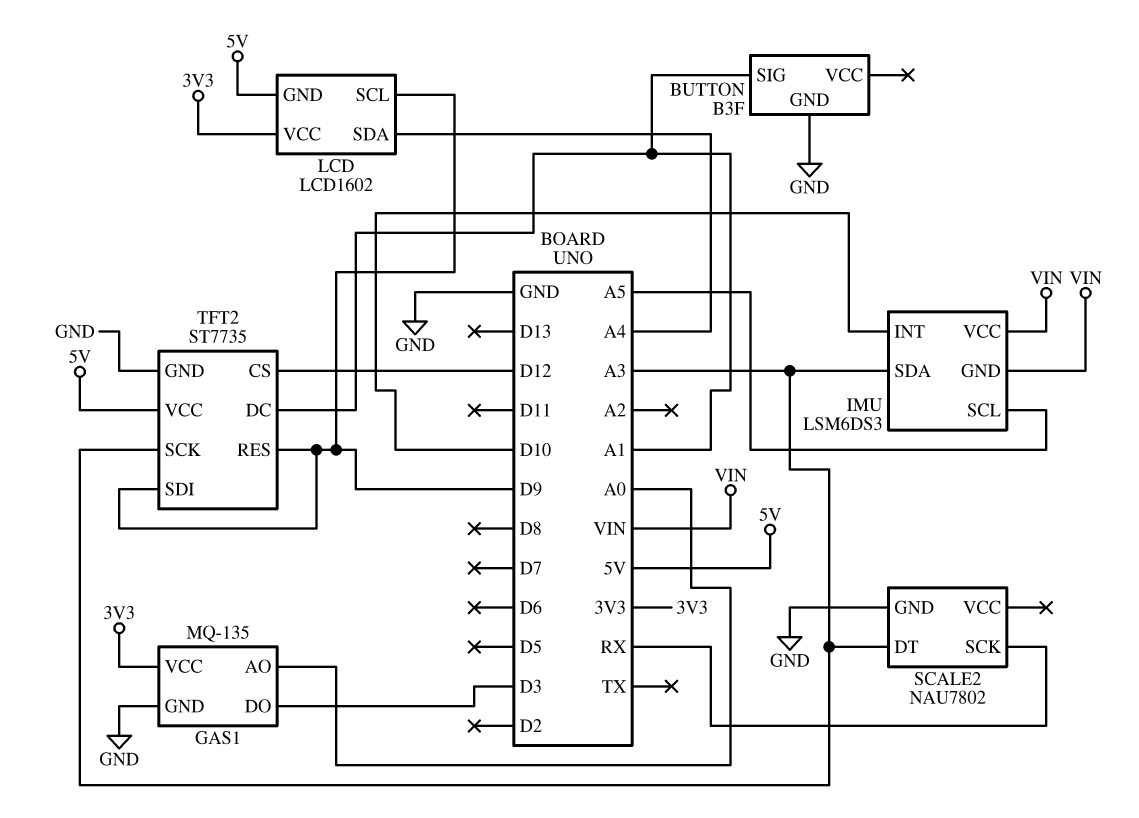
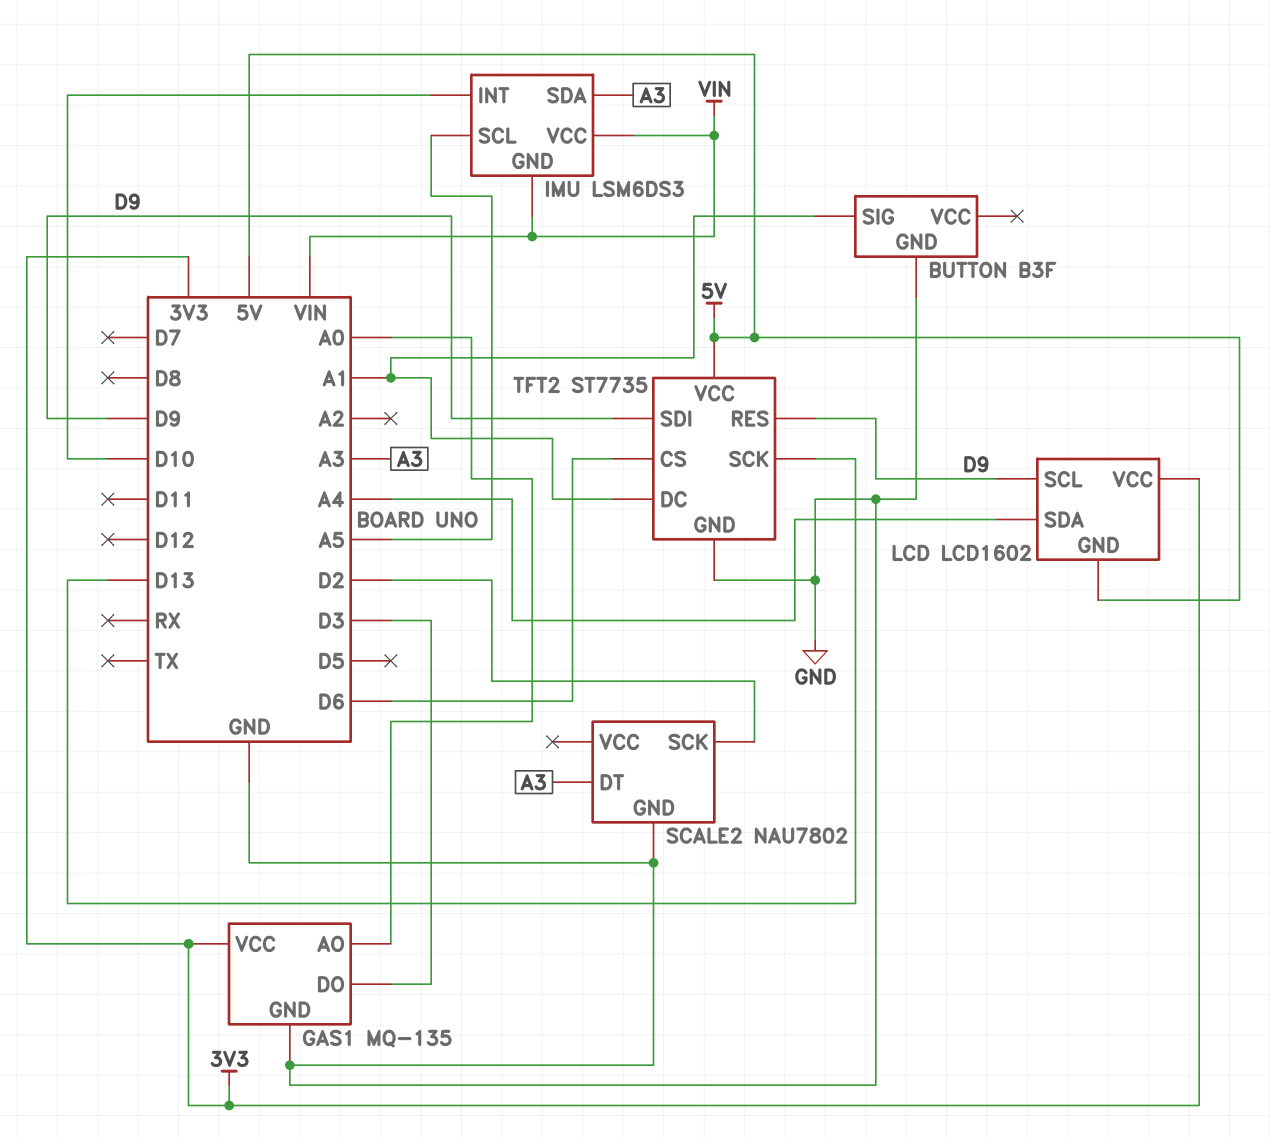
SCALE2 pin SCK: RX -> D2
TFT2 pin CS: D12 -> D6
TFT2 pin SCK: A3 -> D13

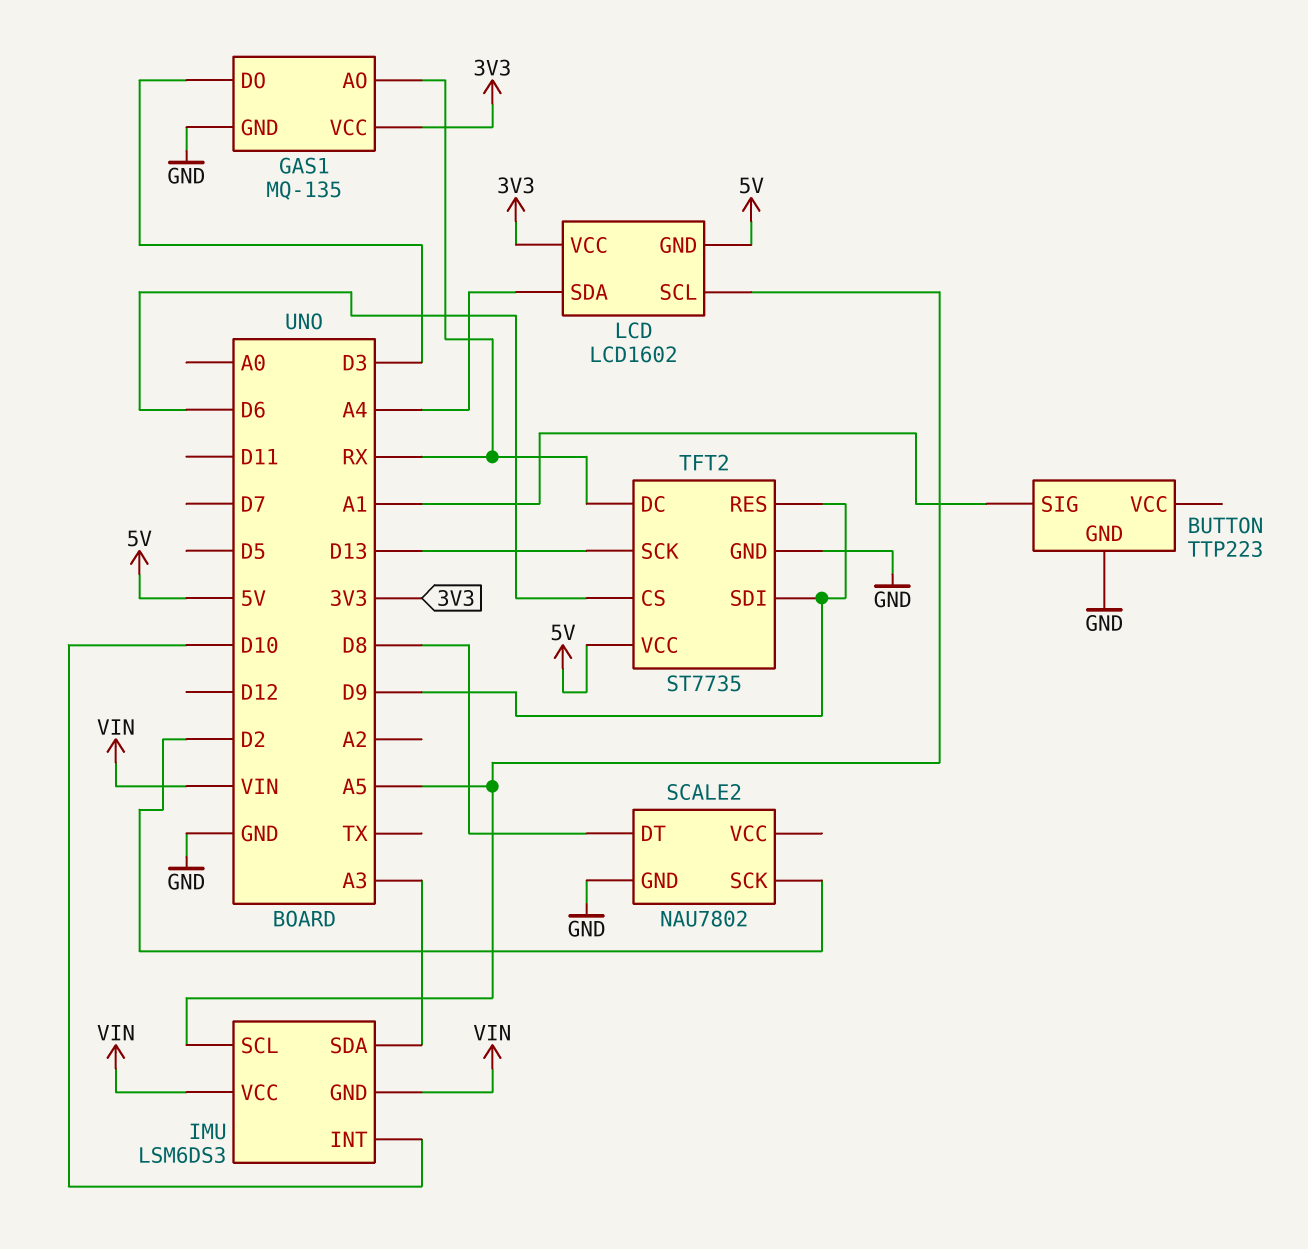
BUTTON: B3F -> TTP223
GAS1 pin AO: A0 -> RX
LCD pin SCL: D9 -> A5
SCALE2 pin DT: A3 -> D8
TFT2 pin DC: A1 -> RX

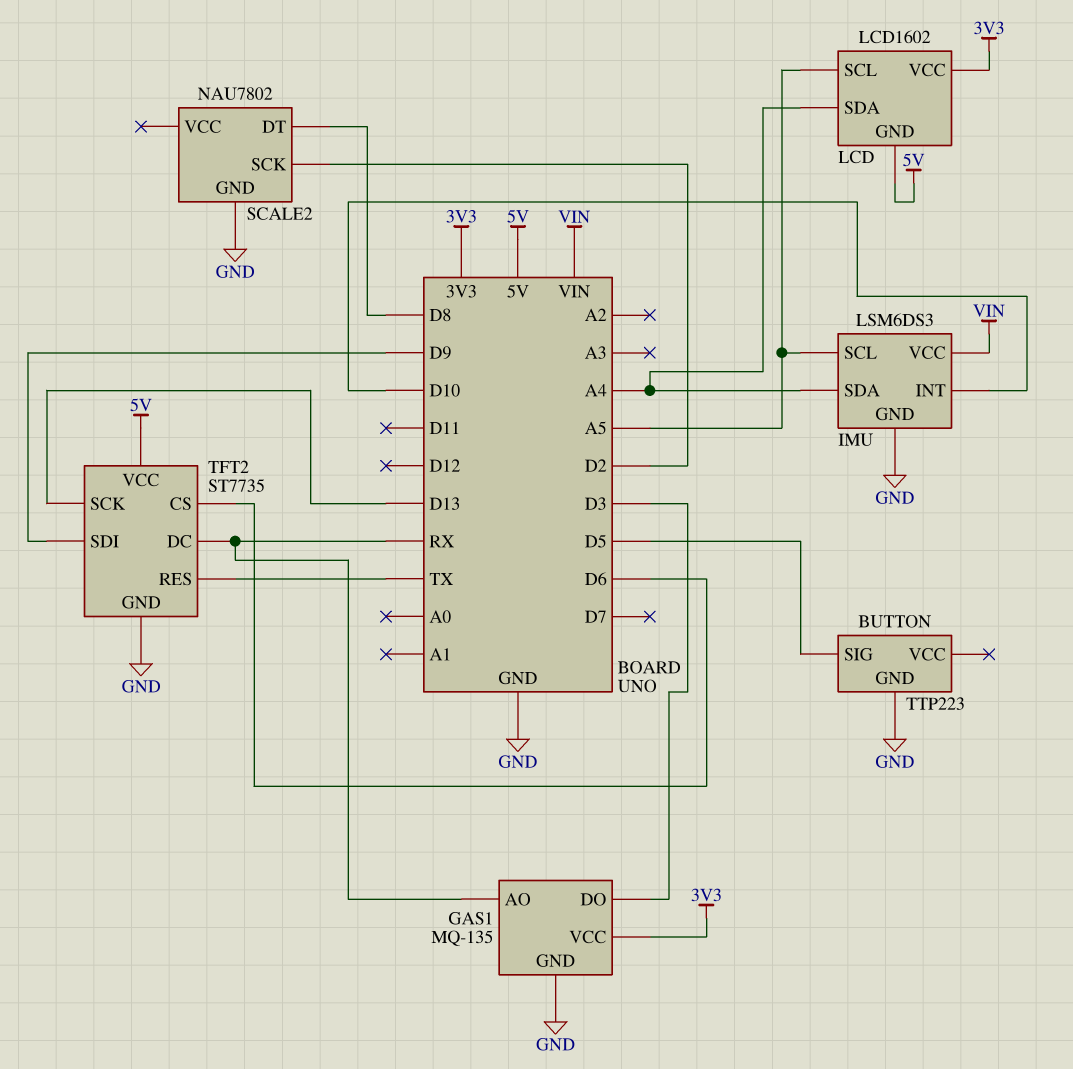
BUTTON pin SIG: A1 -> D5
IMU pin GND: VIN -> GND
IMU pin SDA: A3 -> A4
TFT2 pin RES: D9 -> TX

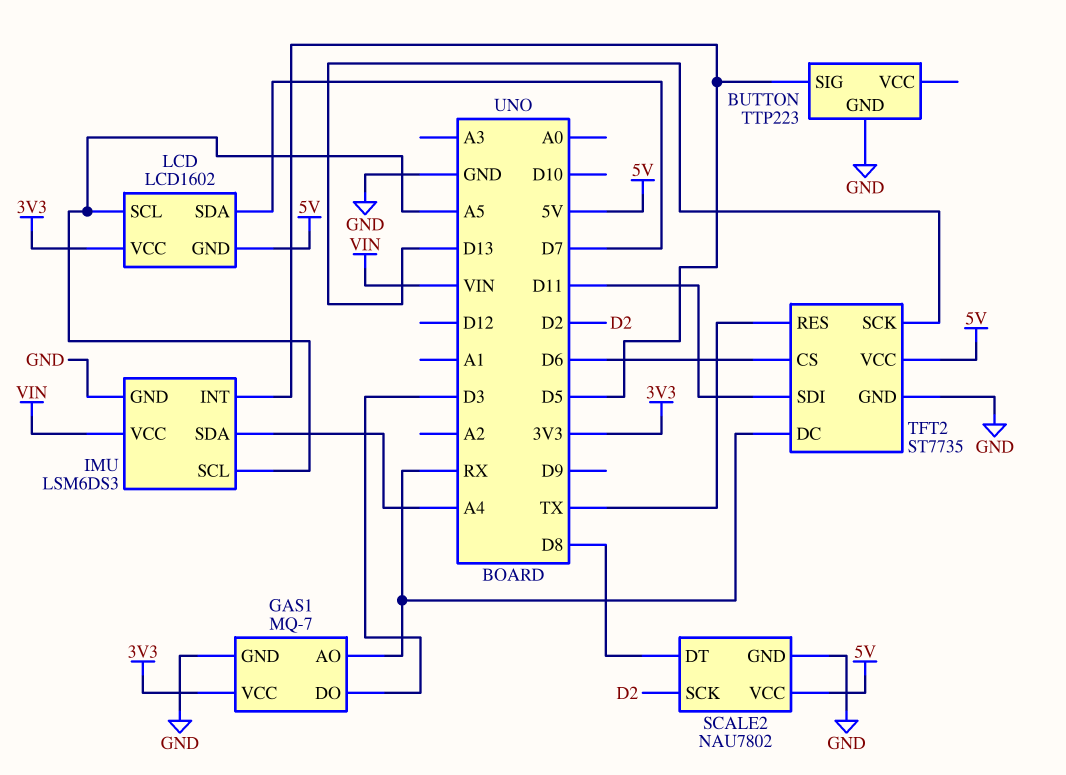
GAS1: MQ-135 -> MQ-7
IMU pin INT: D10 -> D5
LCD pin SDA: A4 -> D7
SCALE2 pin VCC: none -> 5V
TFT2 pin SDI: D9 -> D11

